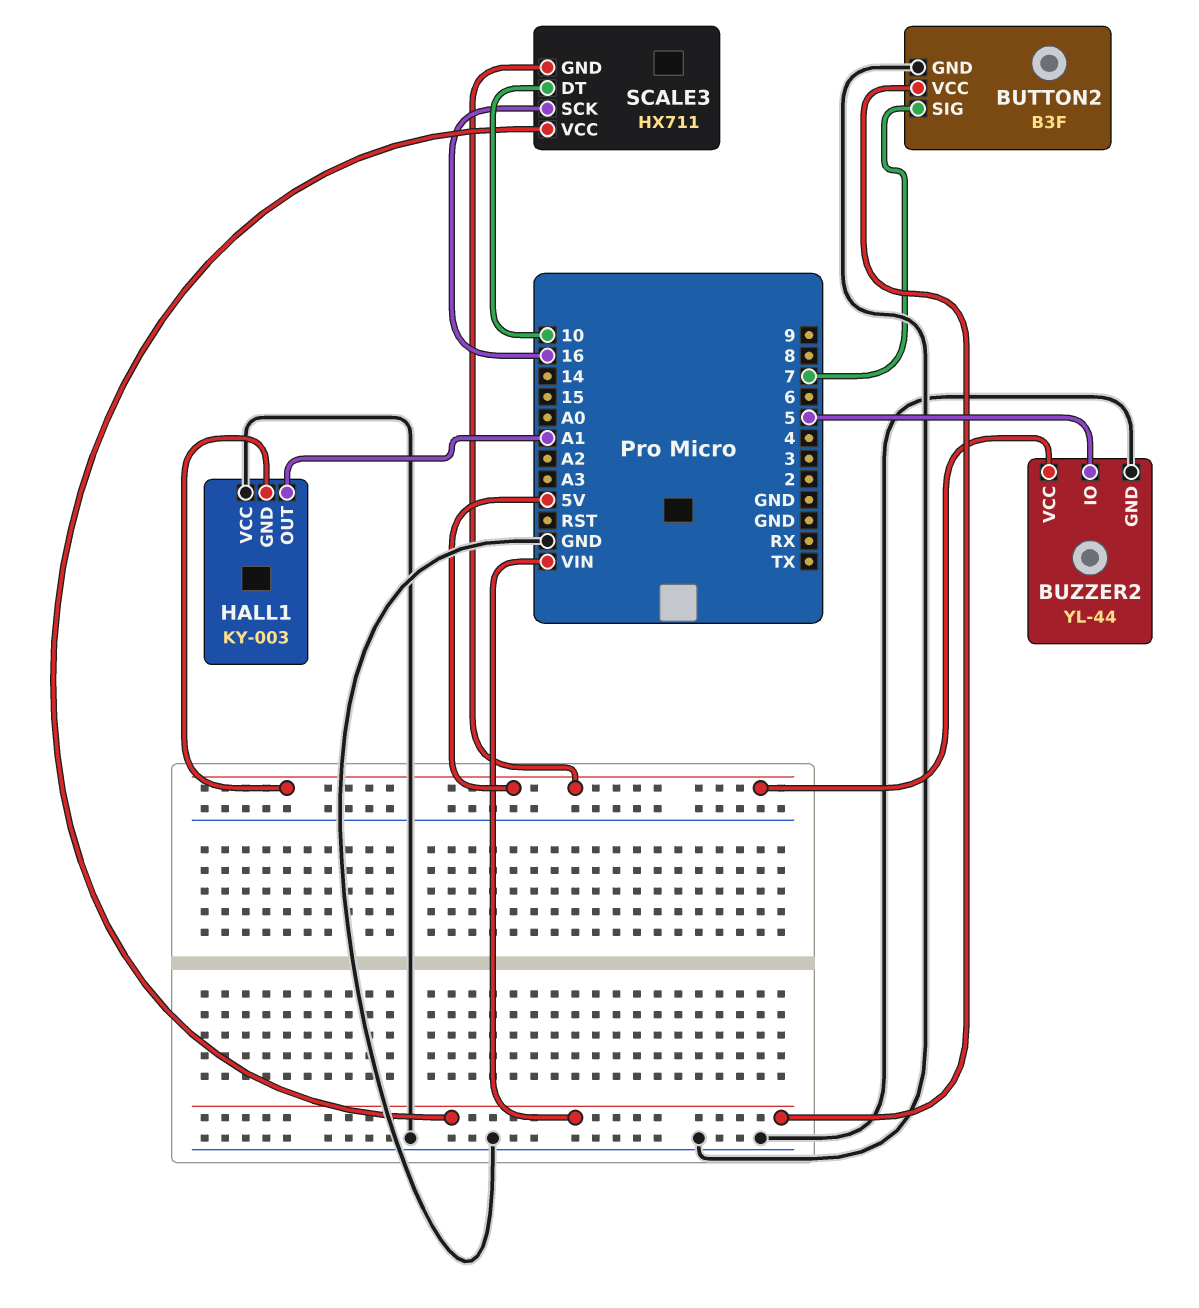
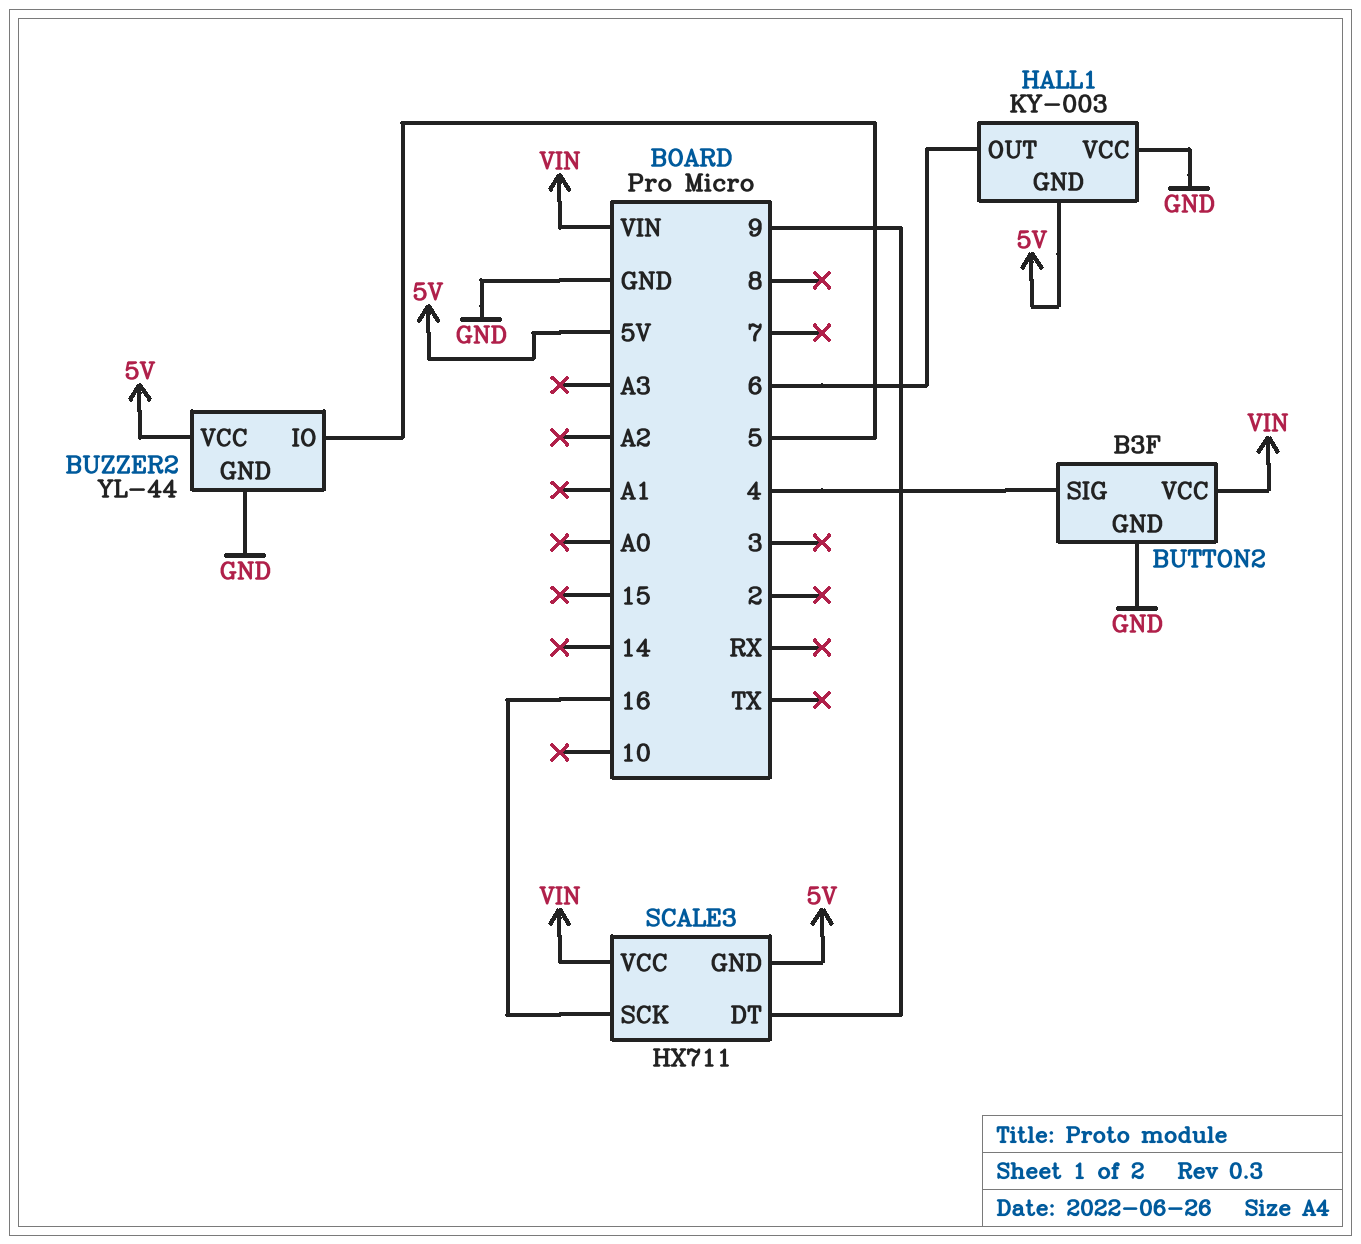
BUTTON2 pin SIG: 7 -> 4
HALL1 pin OUT: A1 -> 6
SCALE3 pin DT: 10 -> 9

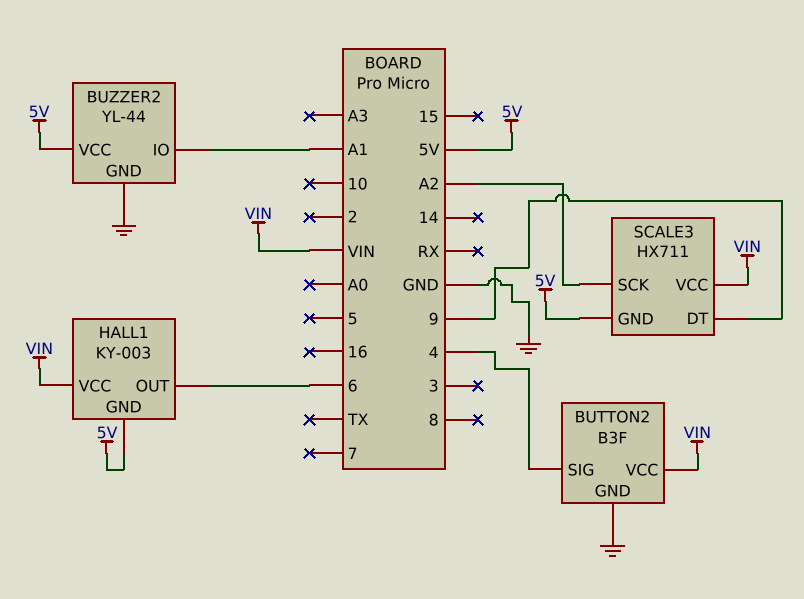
BUZZER2 pin IO: 5 -> A1
HALL1 pin VCC: GND -> VIN
SCALE3 pin SCK: 16 -> A2

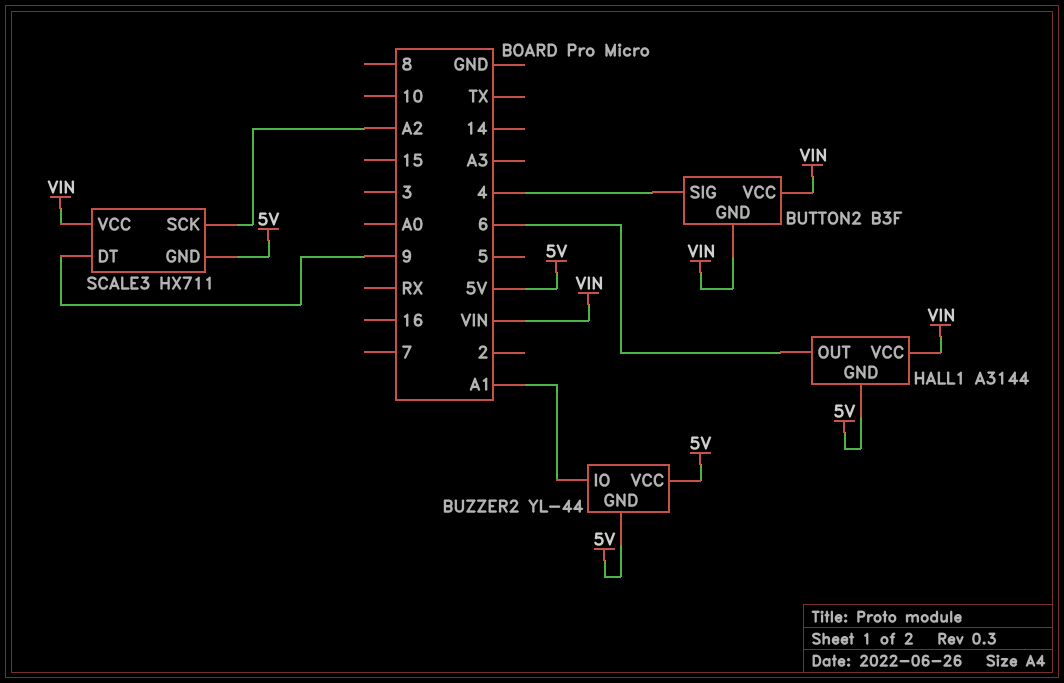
BUTTON2 pin GND: GND -> VIN
BUZZER2 pin GND: GND -> 5V
HALL1: KY-003 -> A3144

